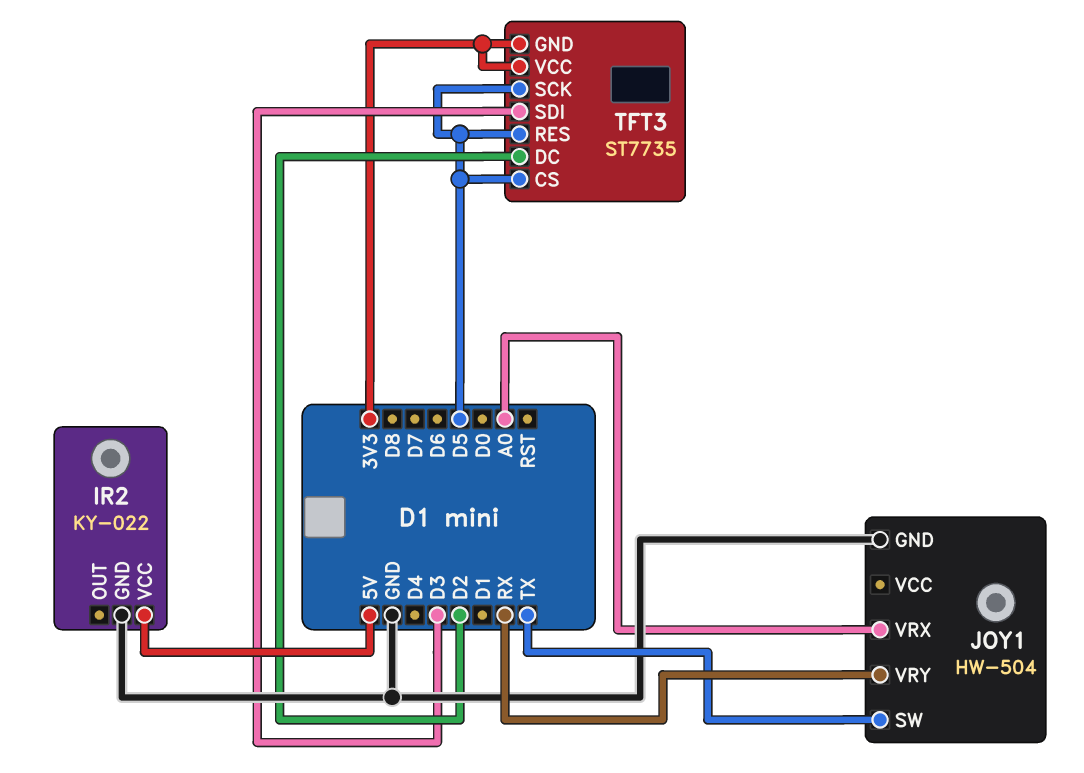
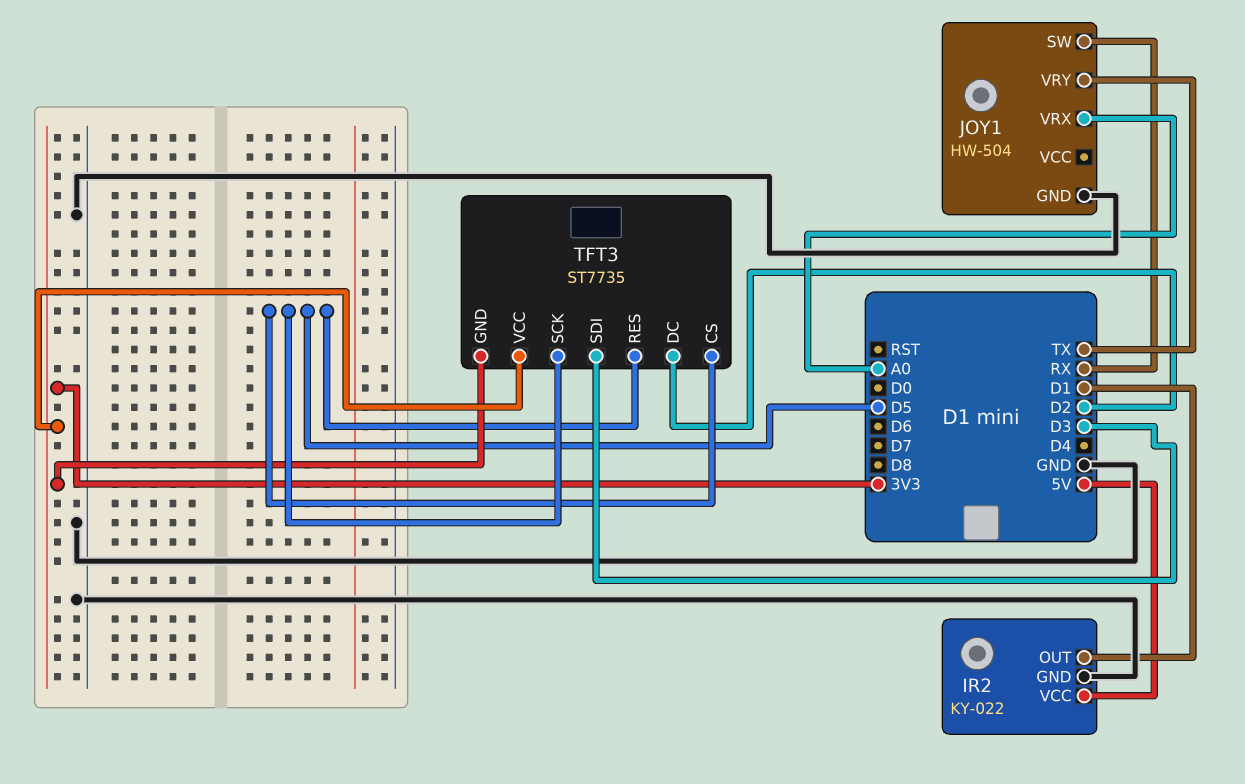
IR2 pin OUT: none -> D1
JOY1 pin SW: TX -> RX
JOY1 pin VRY: RX -> TX

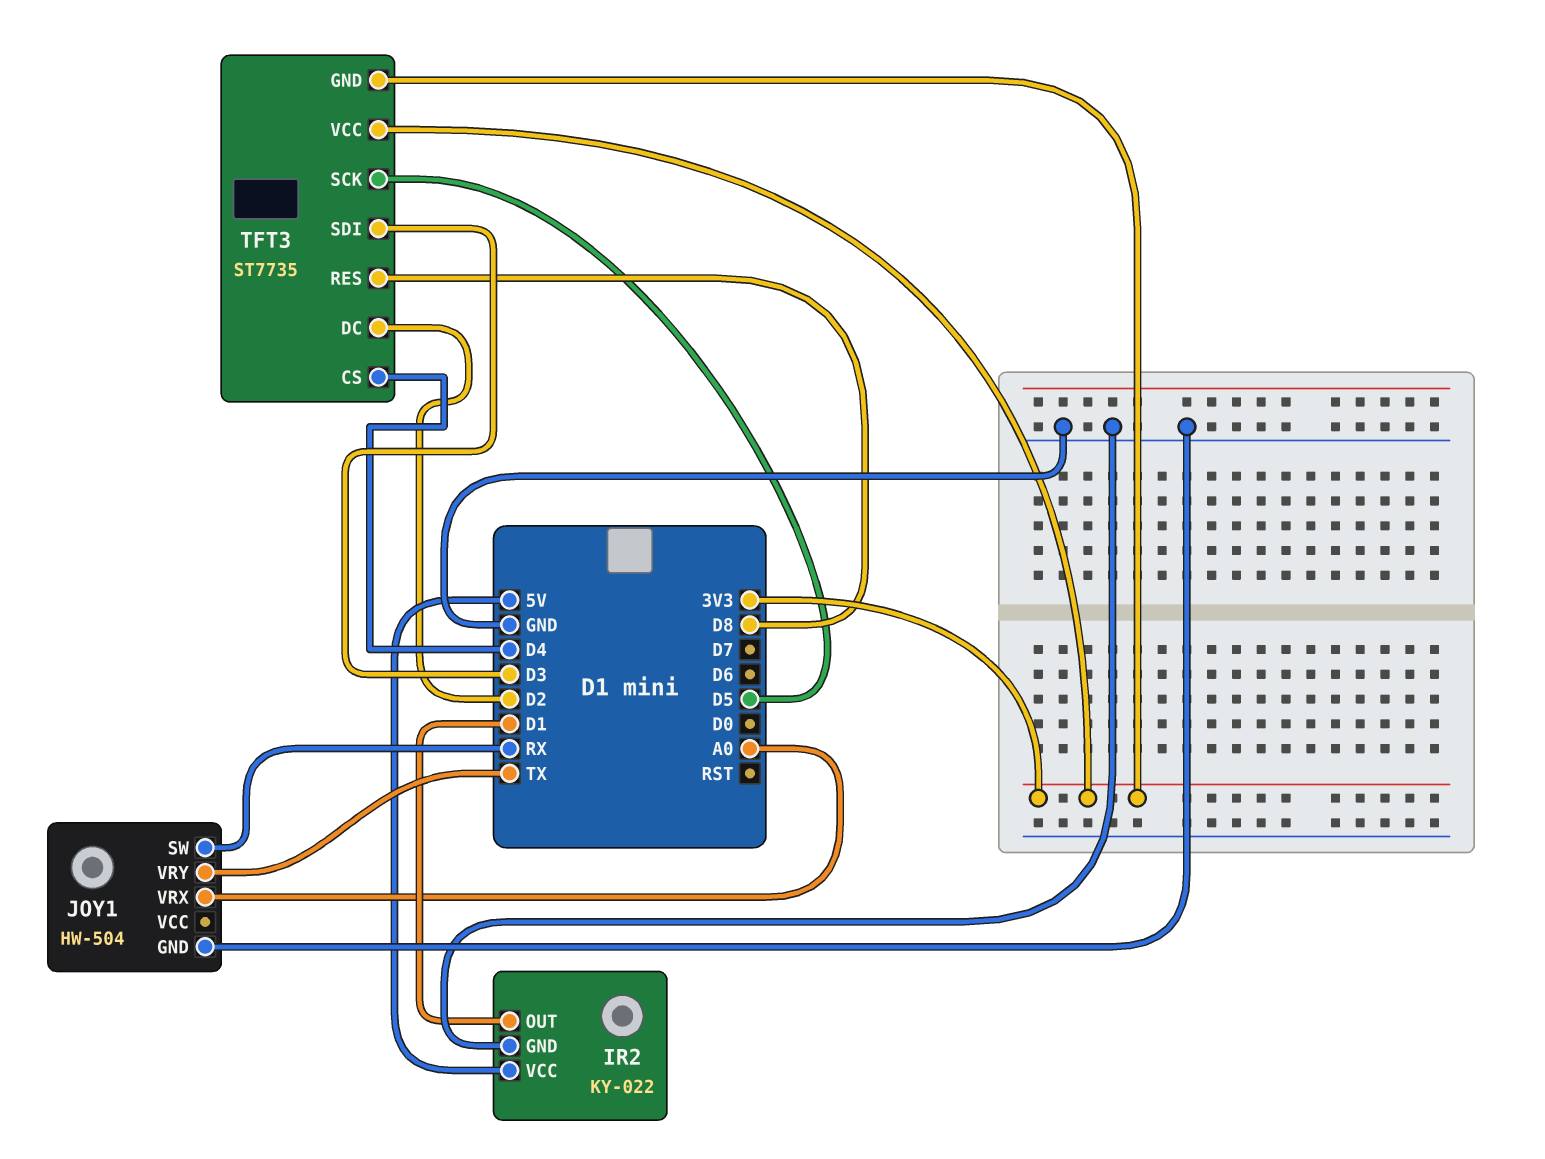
TFT3 pin CS: D5 -> D4
TFT3 pin RES: D5 -> D8

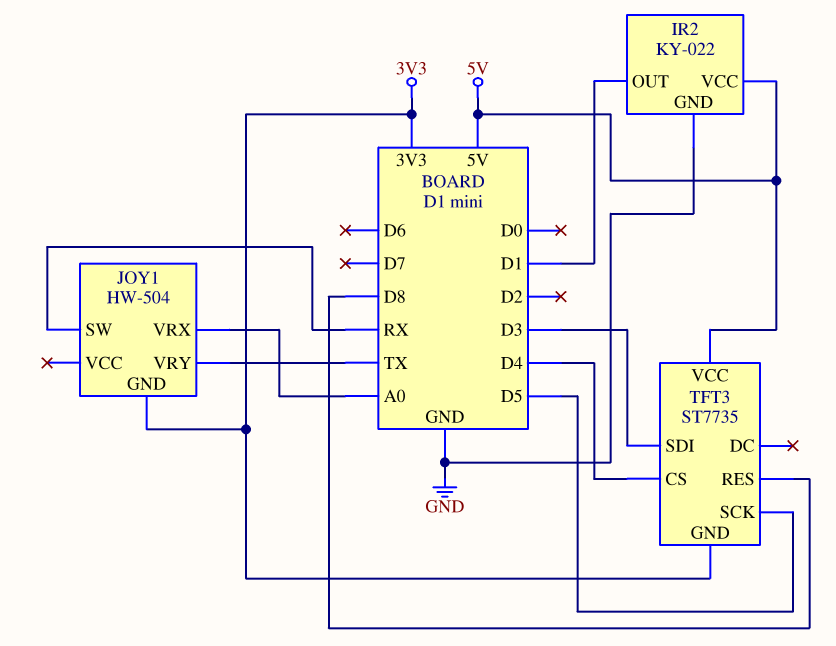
JOY1 pin GND: GND -> 3V3
TFT3 pin DC: D2 -> none
TFT3 pin VCC: 3V3 -> 5V

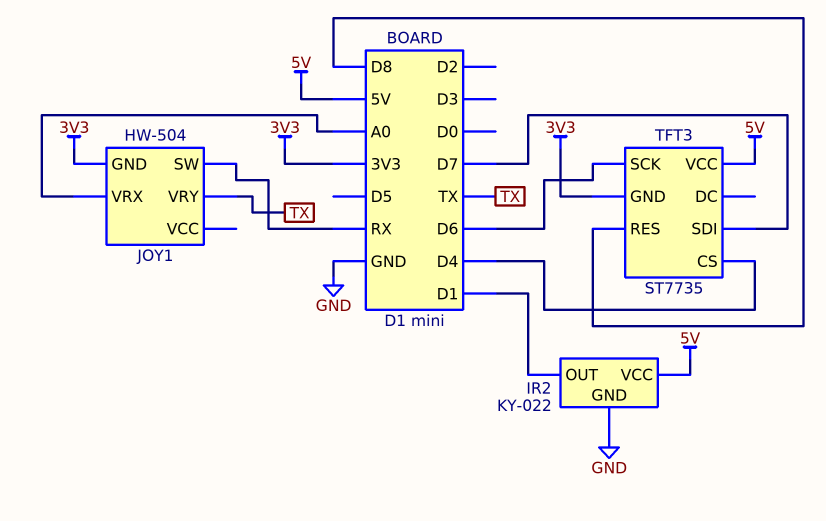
TFT3 pin SCK: D5 -> D6
TFT3 pin SDI: D3 -> D7

